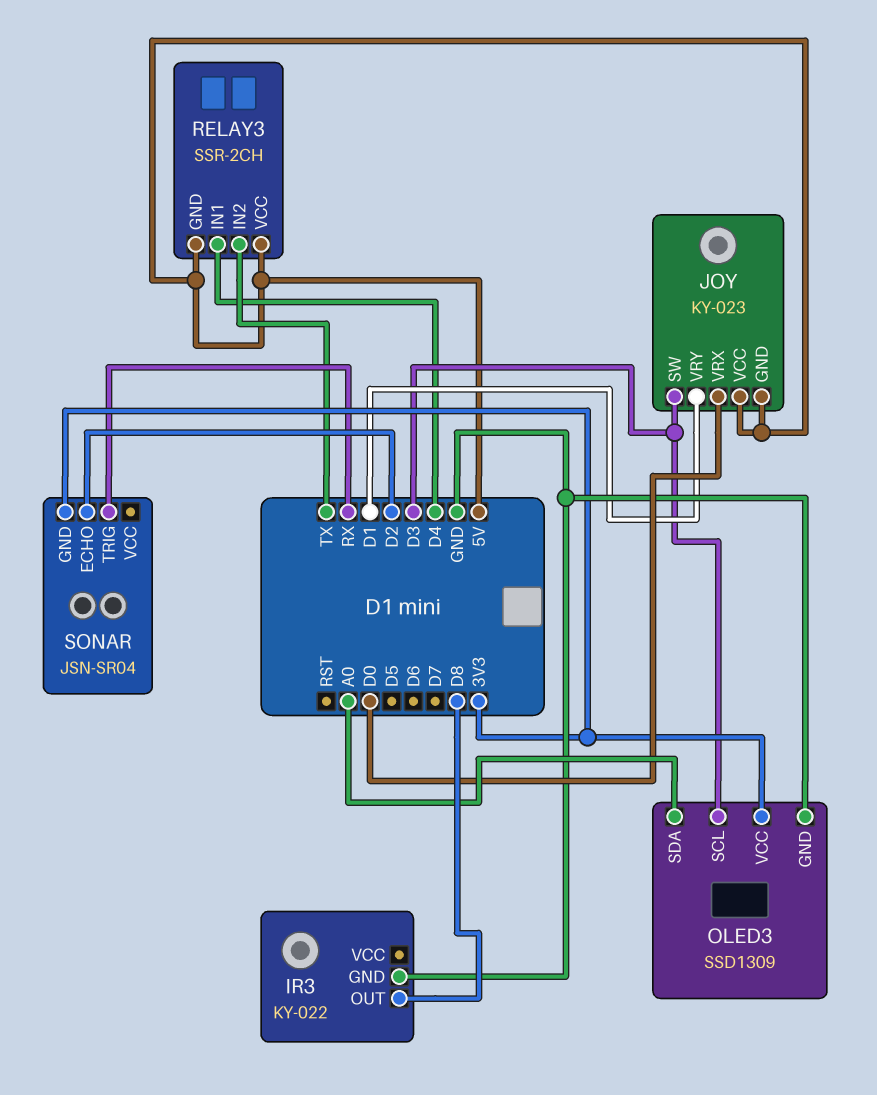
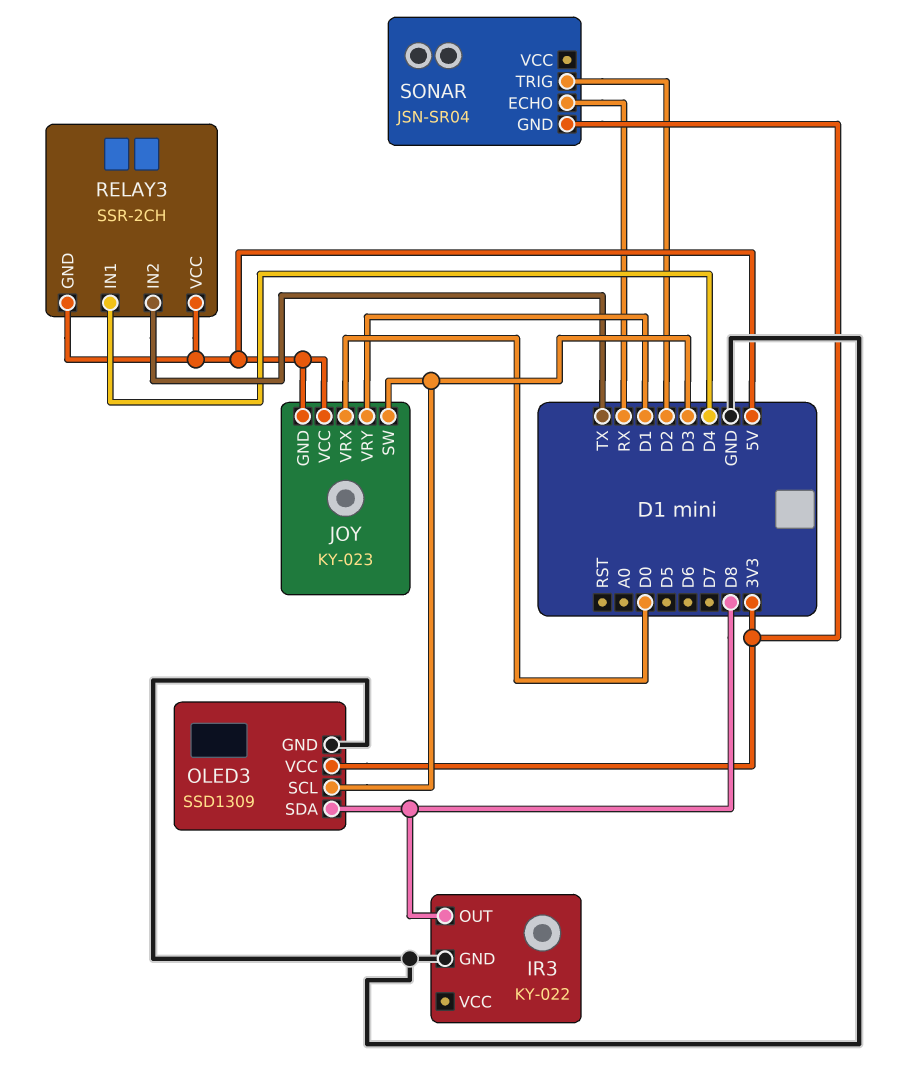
OLED3 pin SDA: A0 -> D8
SONAR pin ECHO: D2 -> RX
SONAR pin TRIG: RX -> D2

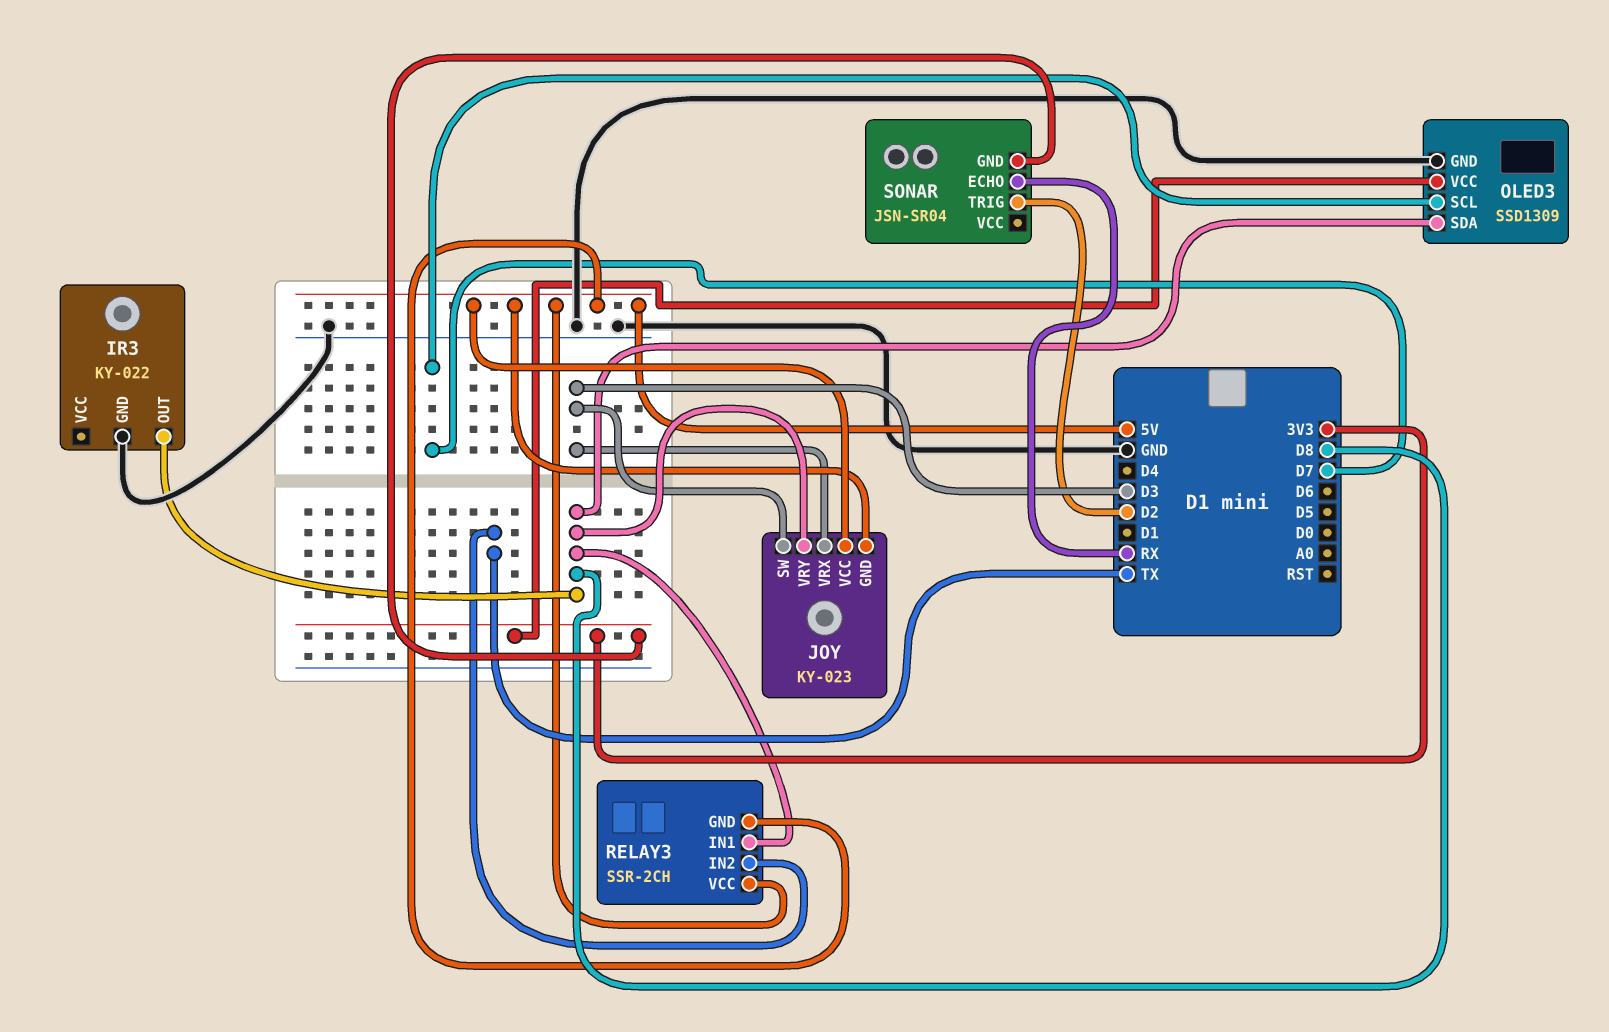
JOY pin VRX: D0 -> D3
JOY pin VRY: D1 -> D8
OLED3 pin SCL: D3 -> D7
RELAY3 pin IN1: D4 -> D8

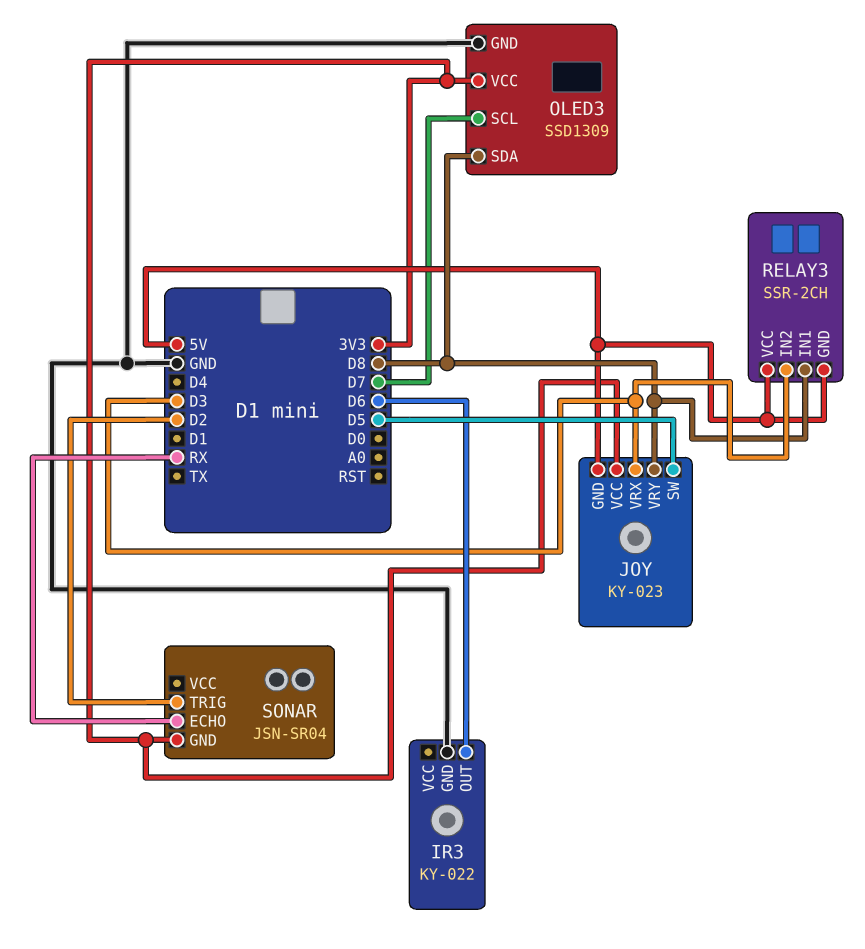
IR3 pin OUT: D8 -> D6
JOY pin SW: D3 -> D5
JOY pin VCC: 5V -> 3V3
RELAY3 pin IN2: TX -> D3

